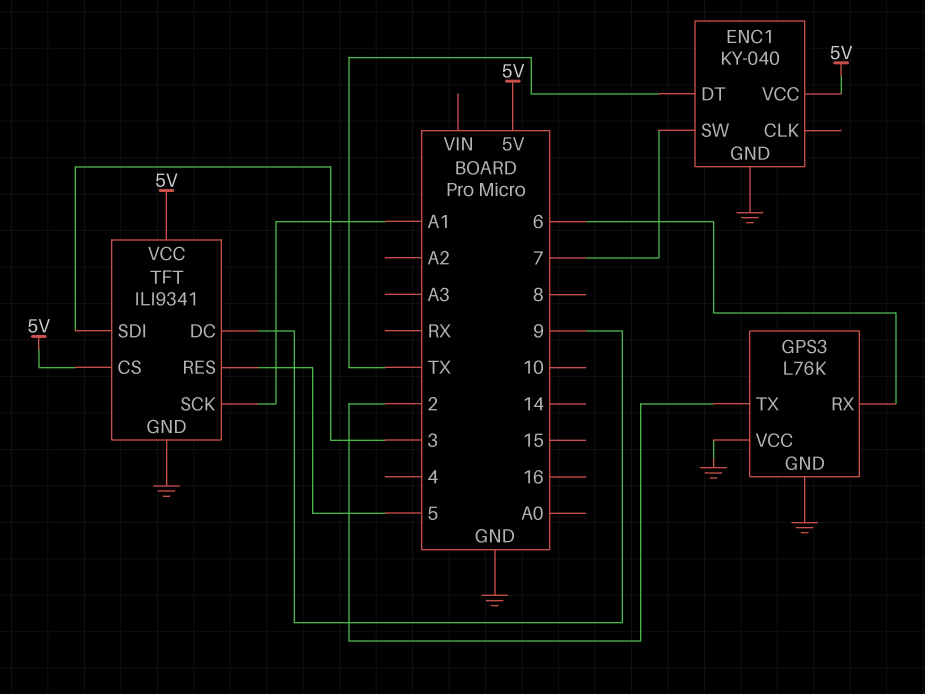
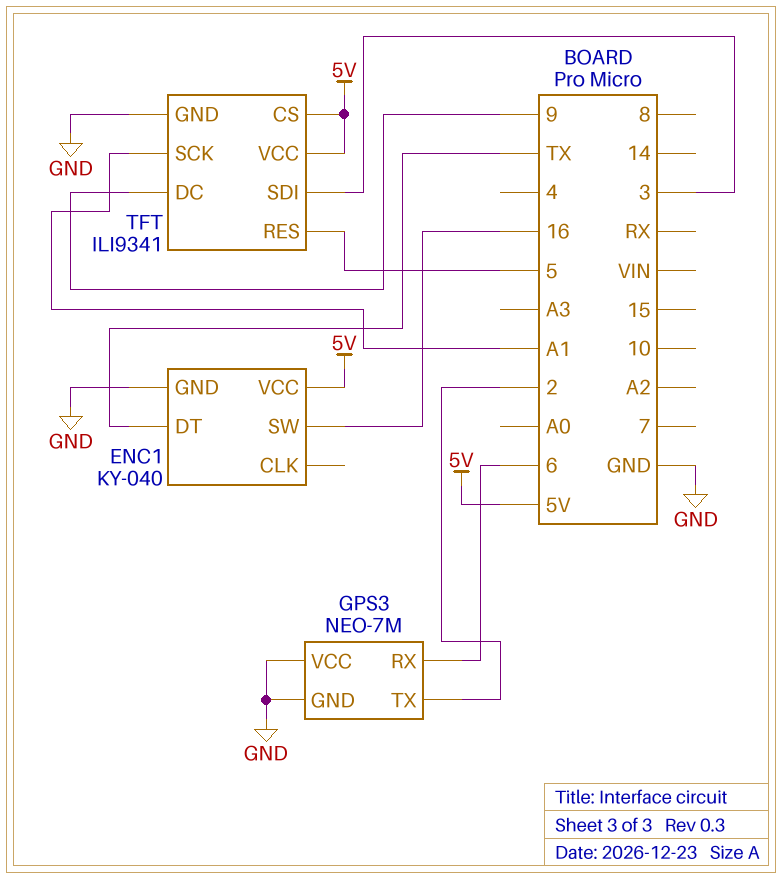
ENC1 pin SW: 7 -> 16
GPS3: L76K -> NEO-7M

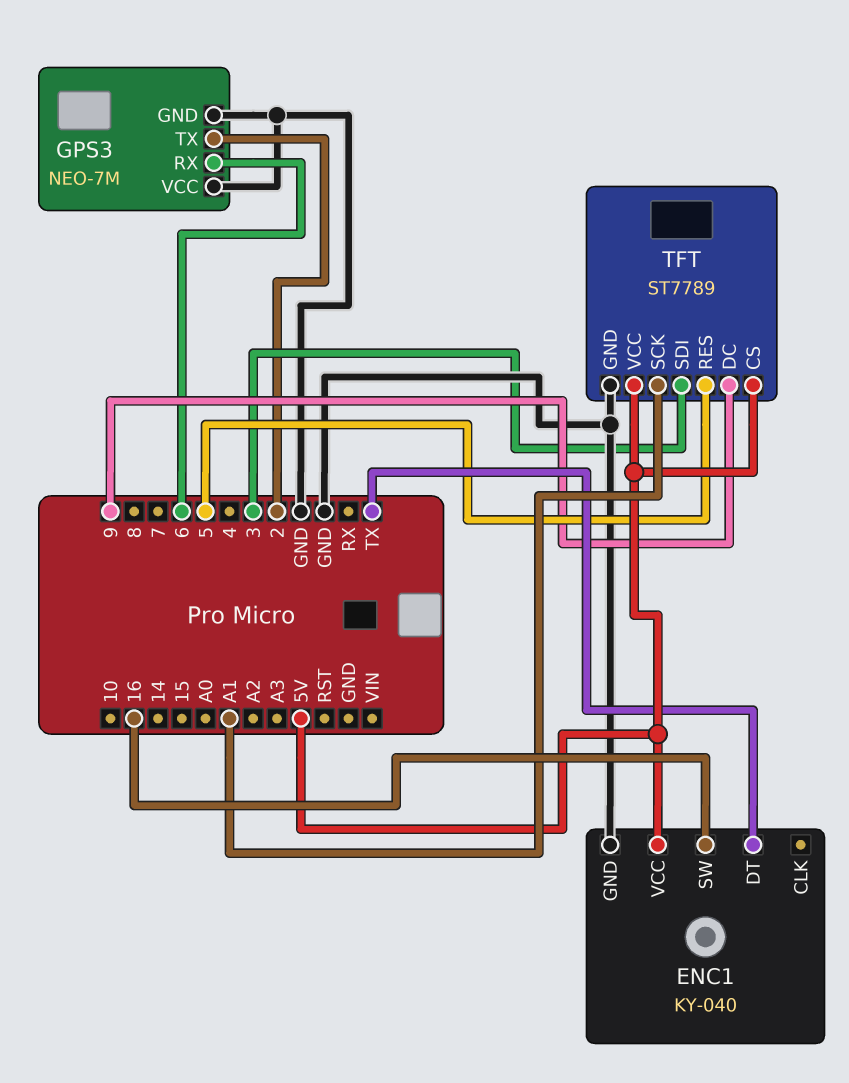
TFT: ILI9341 -> ST7789

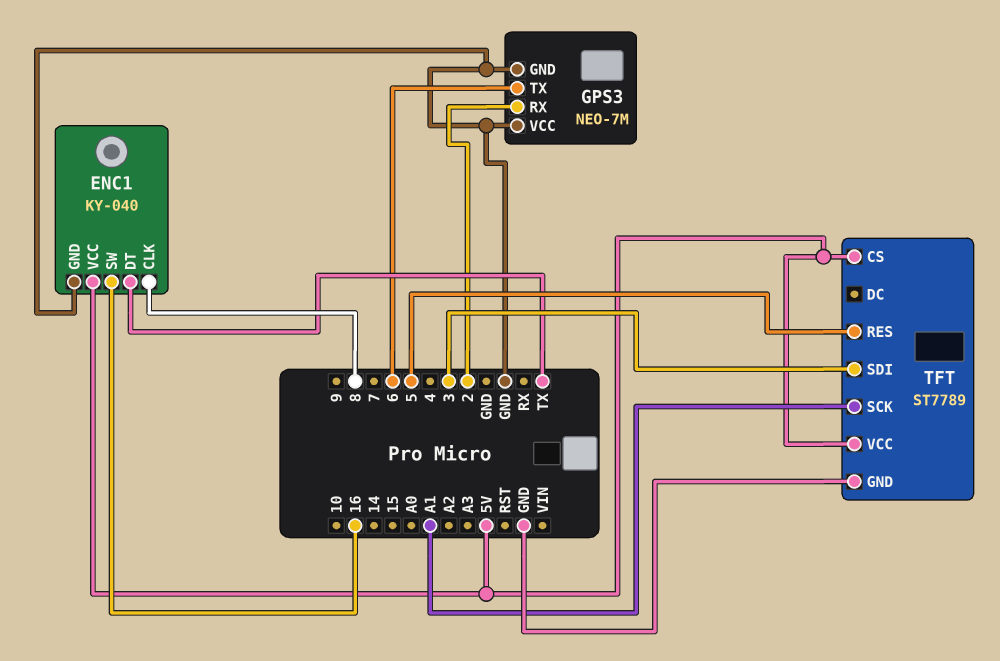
ENC1 pin CLK: none -> 8
GPS3 pin RX: 6 -> 2
GPS3 pin TX: 2 -> 6
TFT pin DC: 9 -> none

